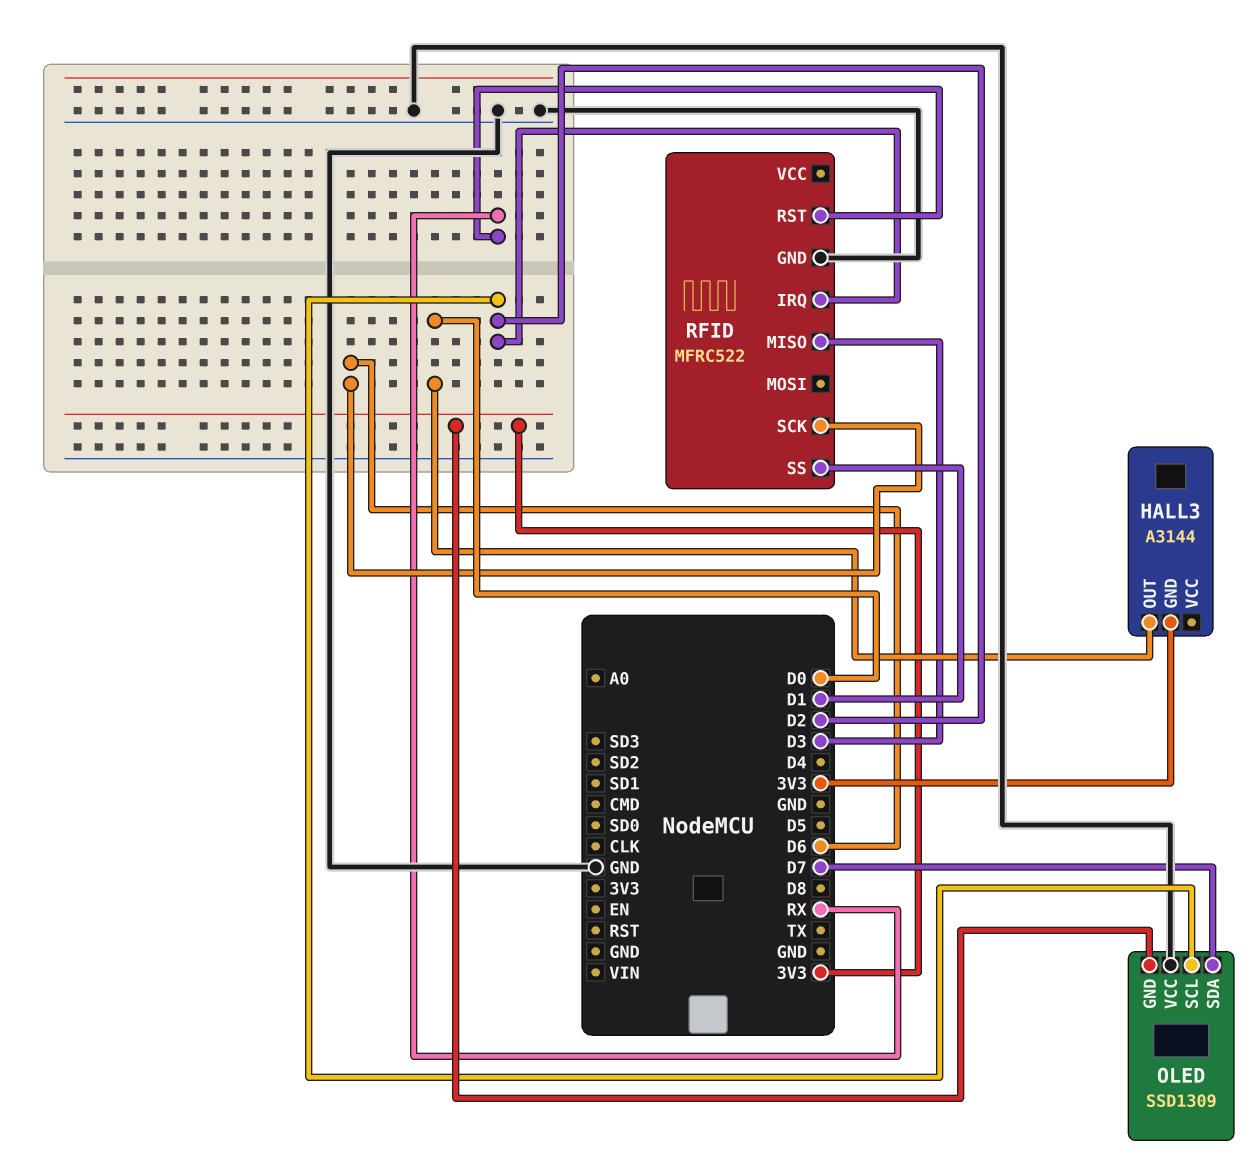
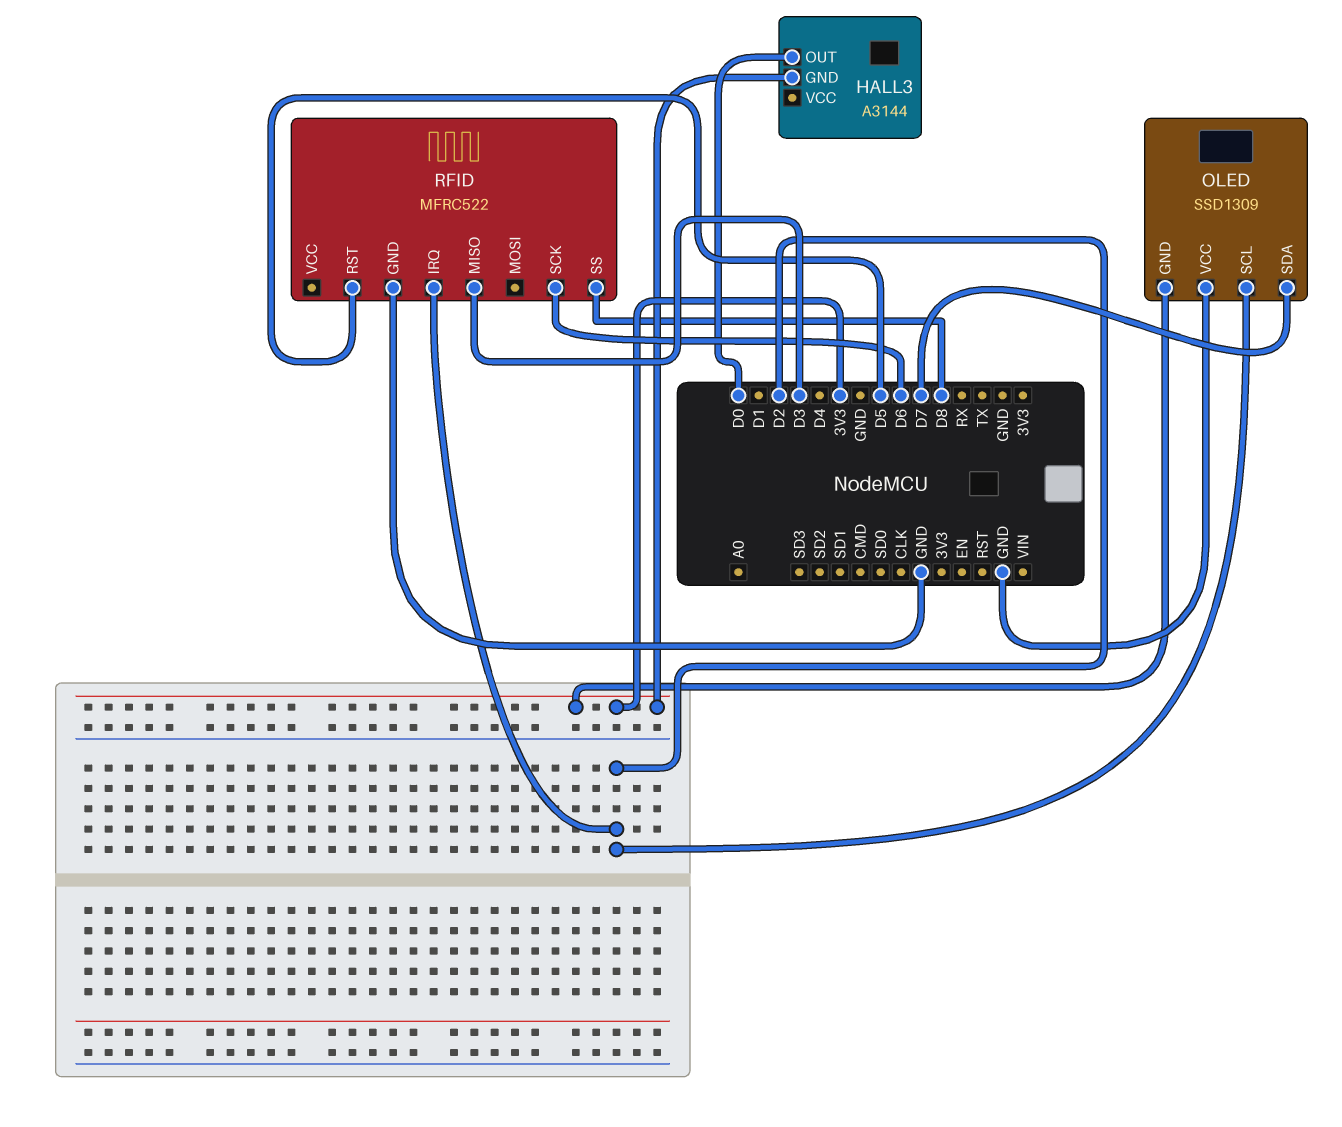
RFID pin RST: RX -> D5
RFID pin SS: D1 -> D8

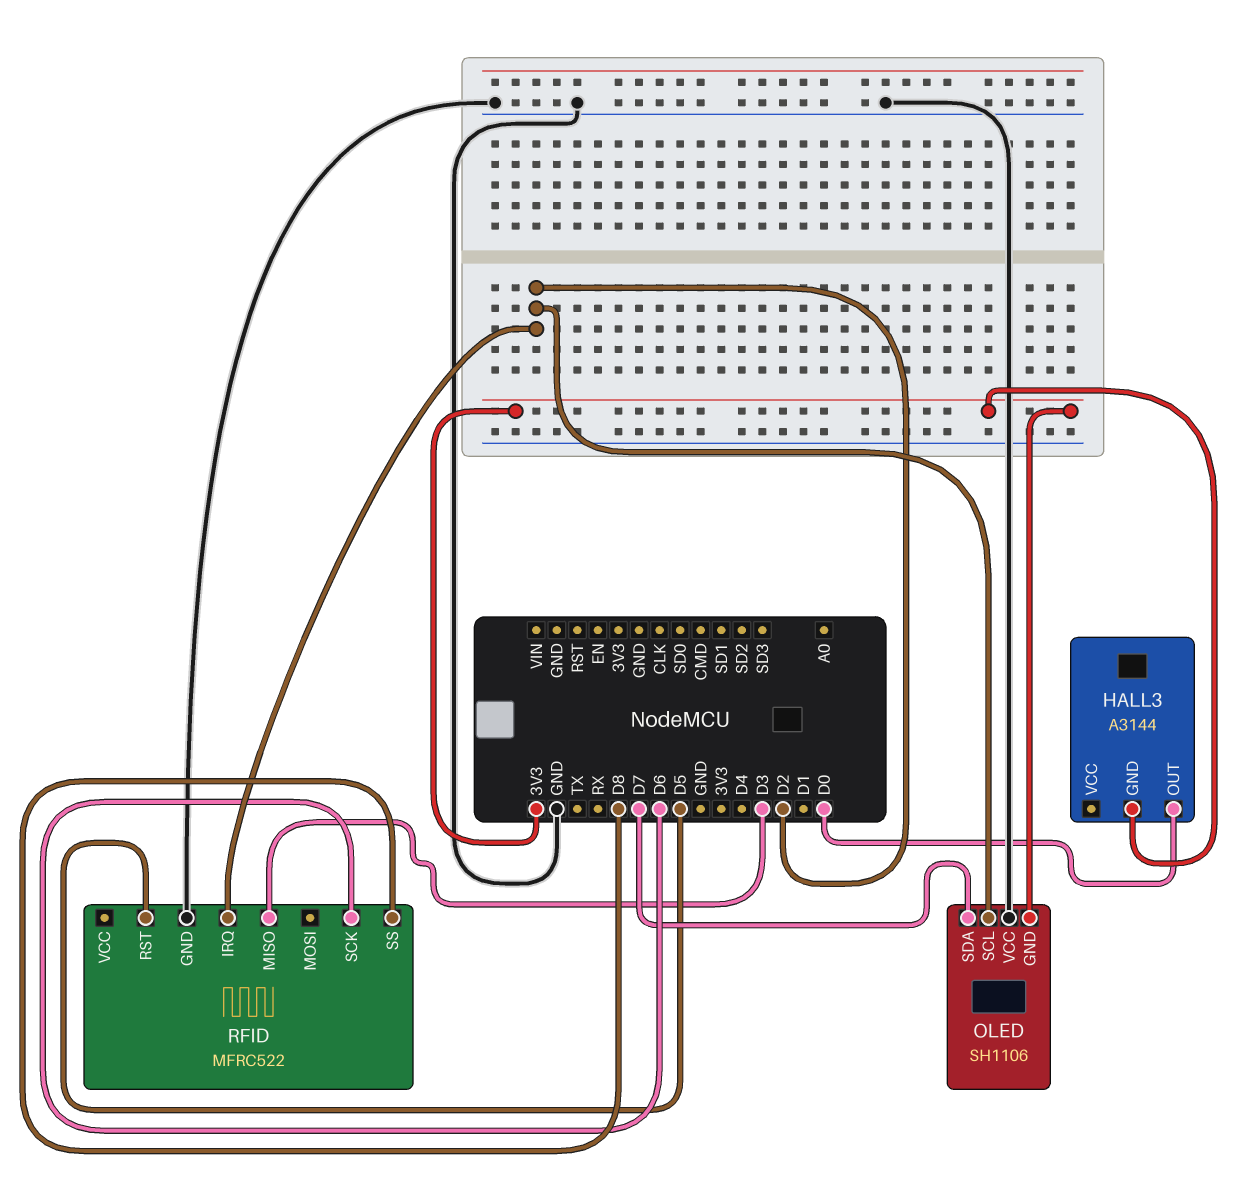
OLED: SSD1309 -> SH1106

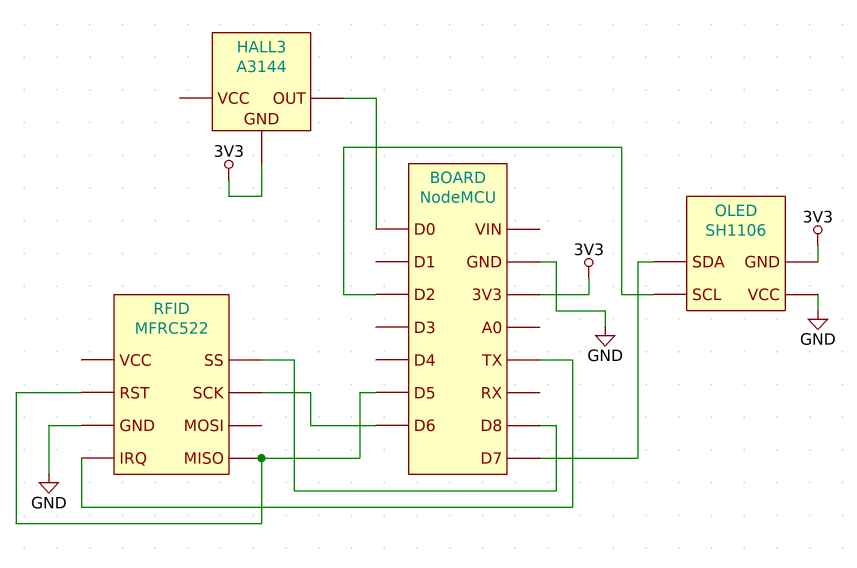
RFID pin IRQ: D2 -> TX
RFID pin MISO: D3 -> D5

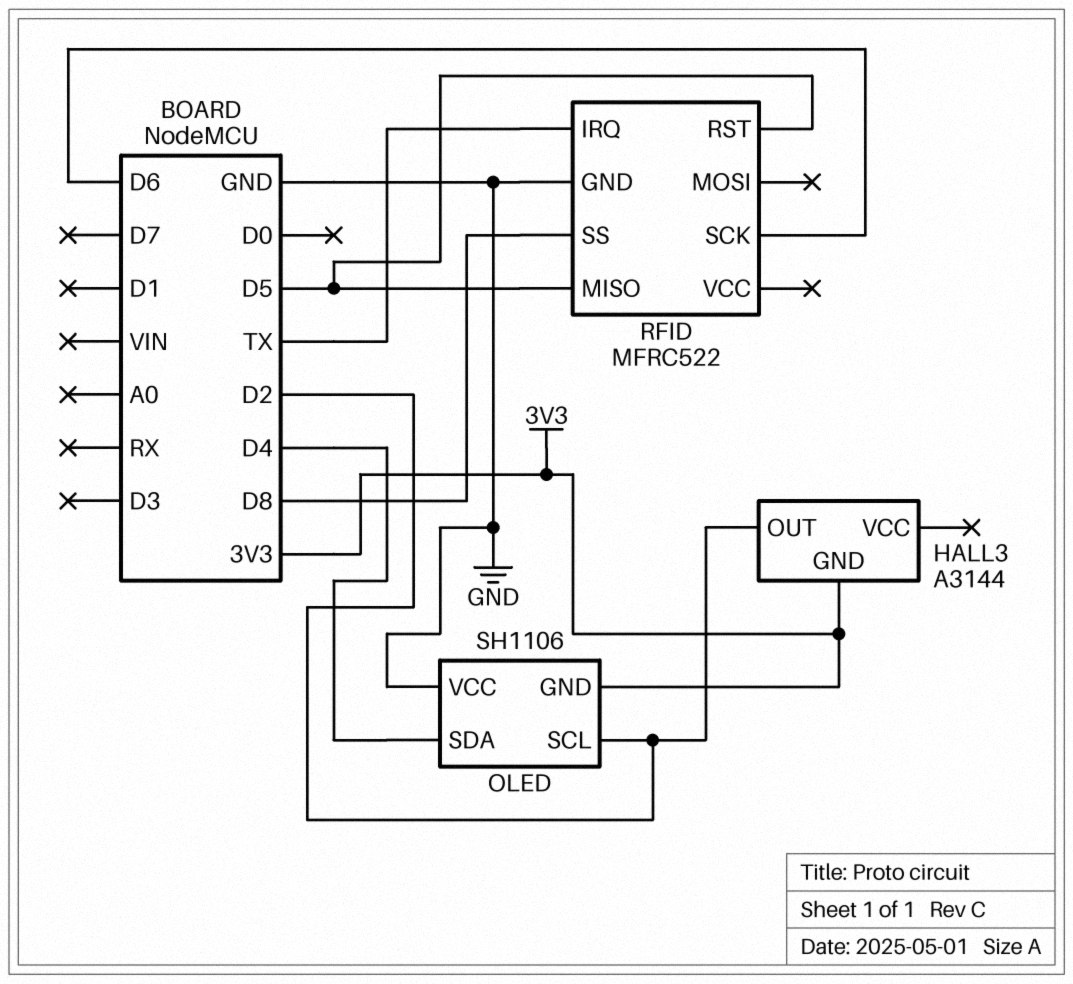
HALL3 pin OUT: D0 -> D2
OLED pin SDA: D7 -> D4

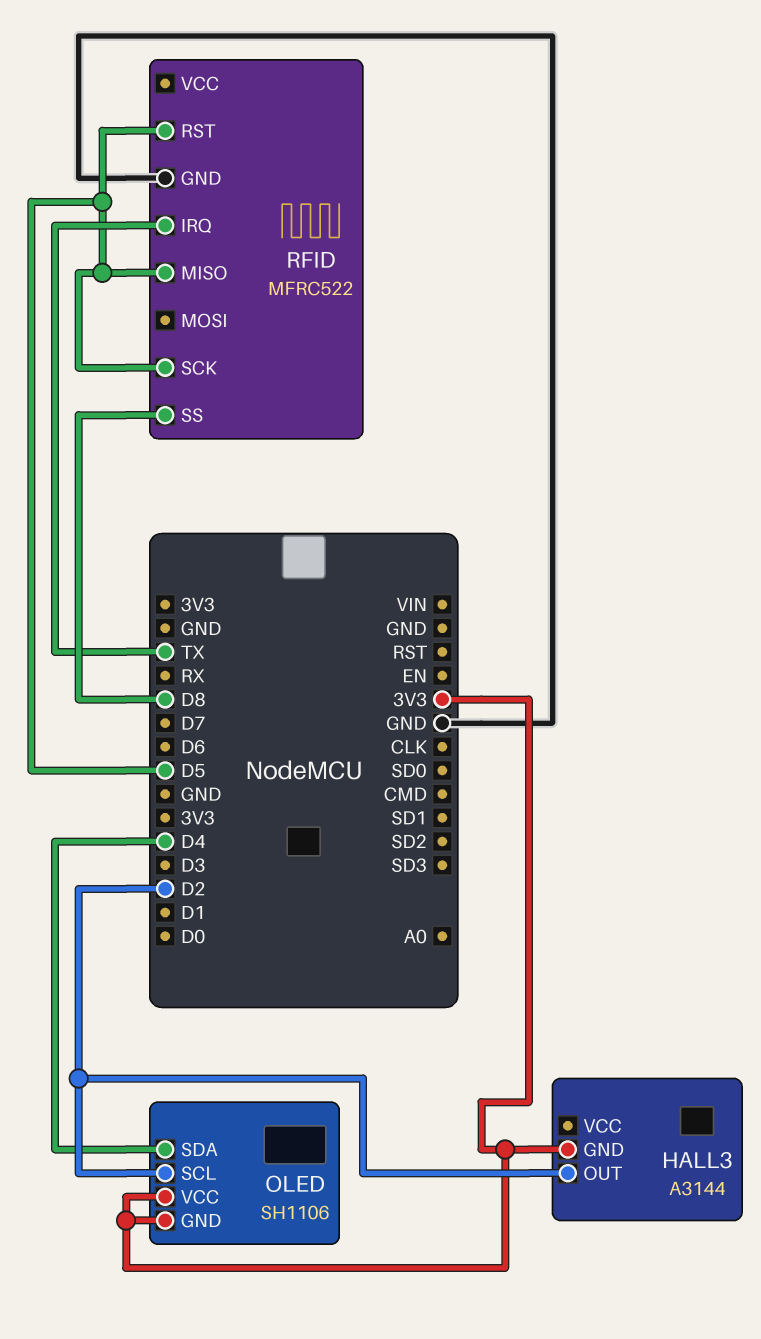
OLED pin VCC: GND -> 3V3
RFID pin SCK: D6 -> D5

